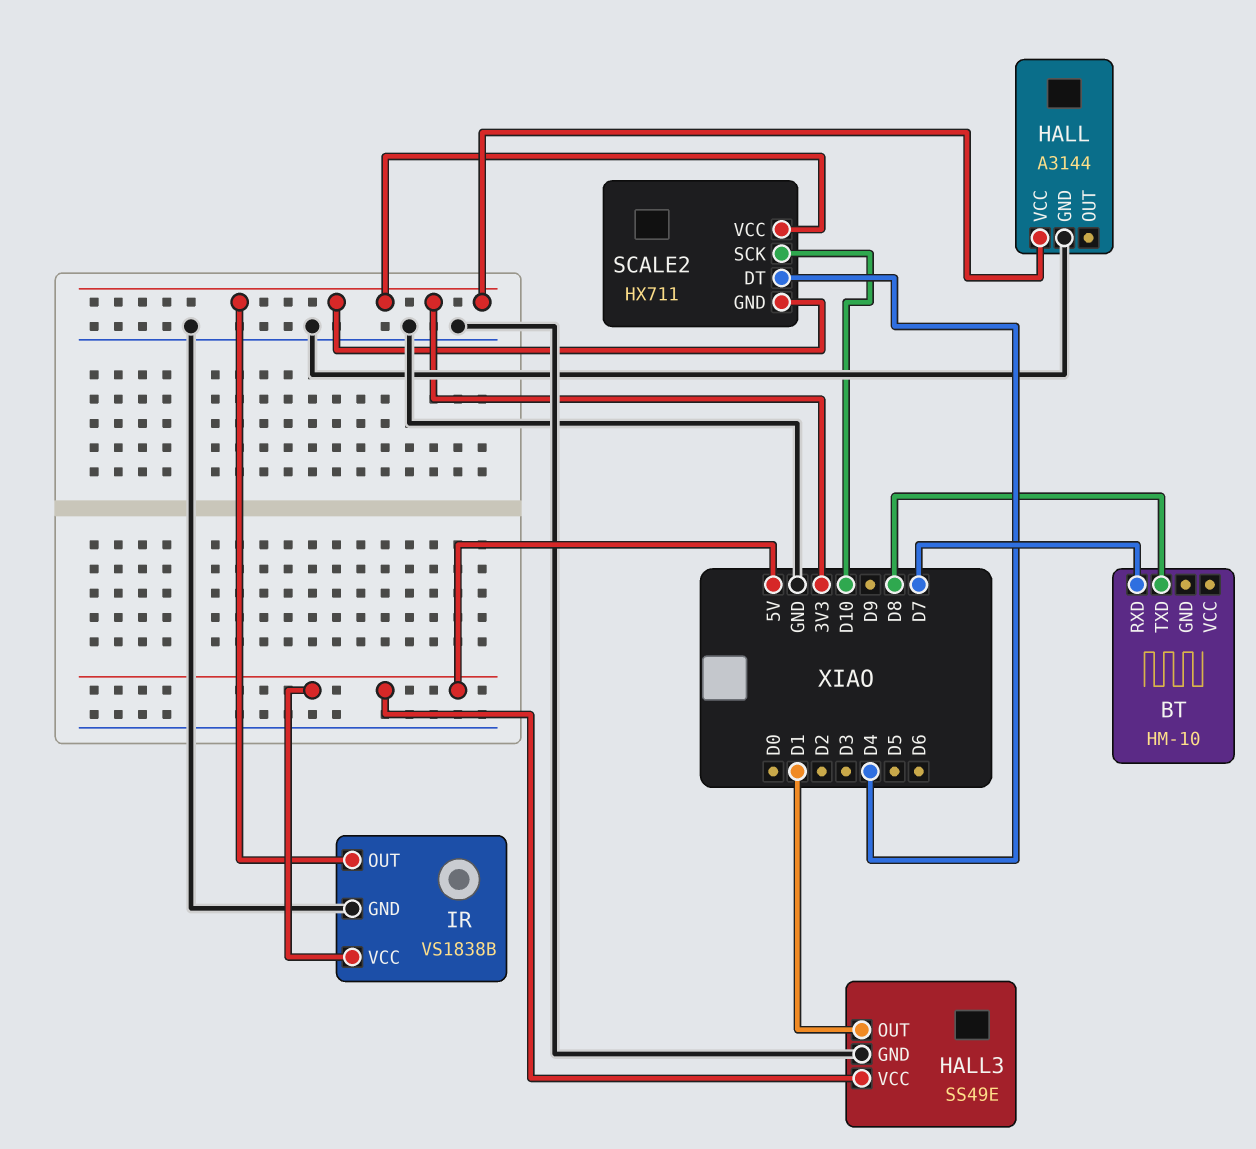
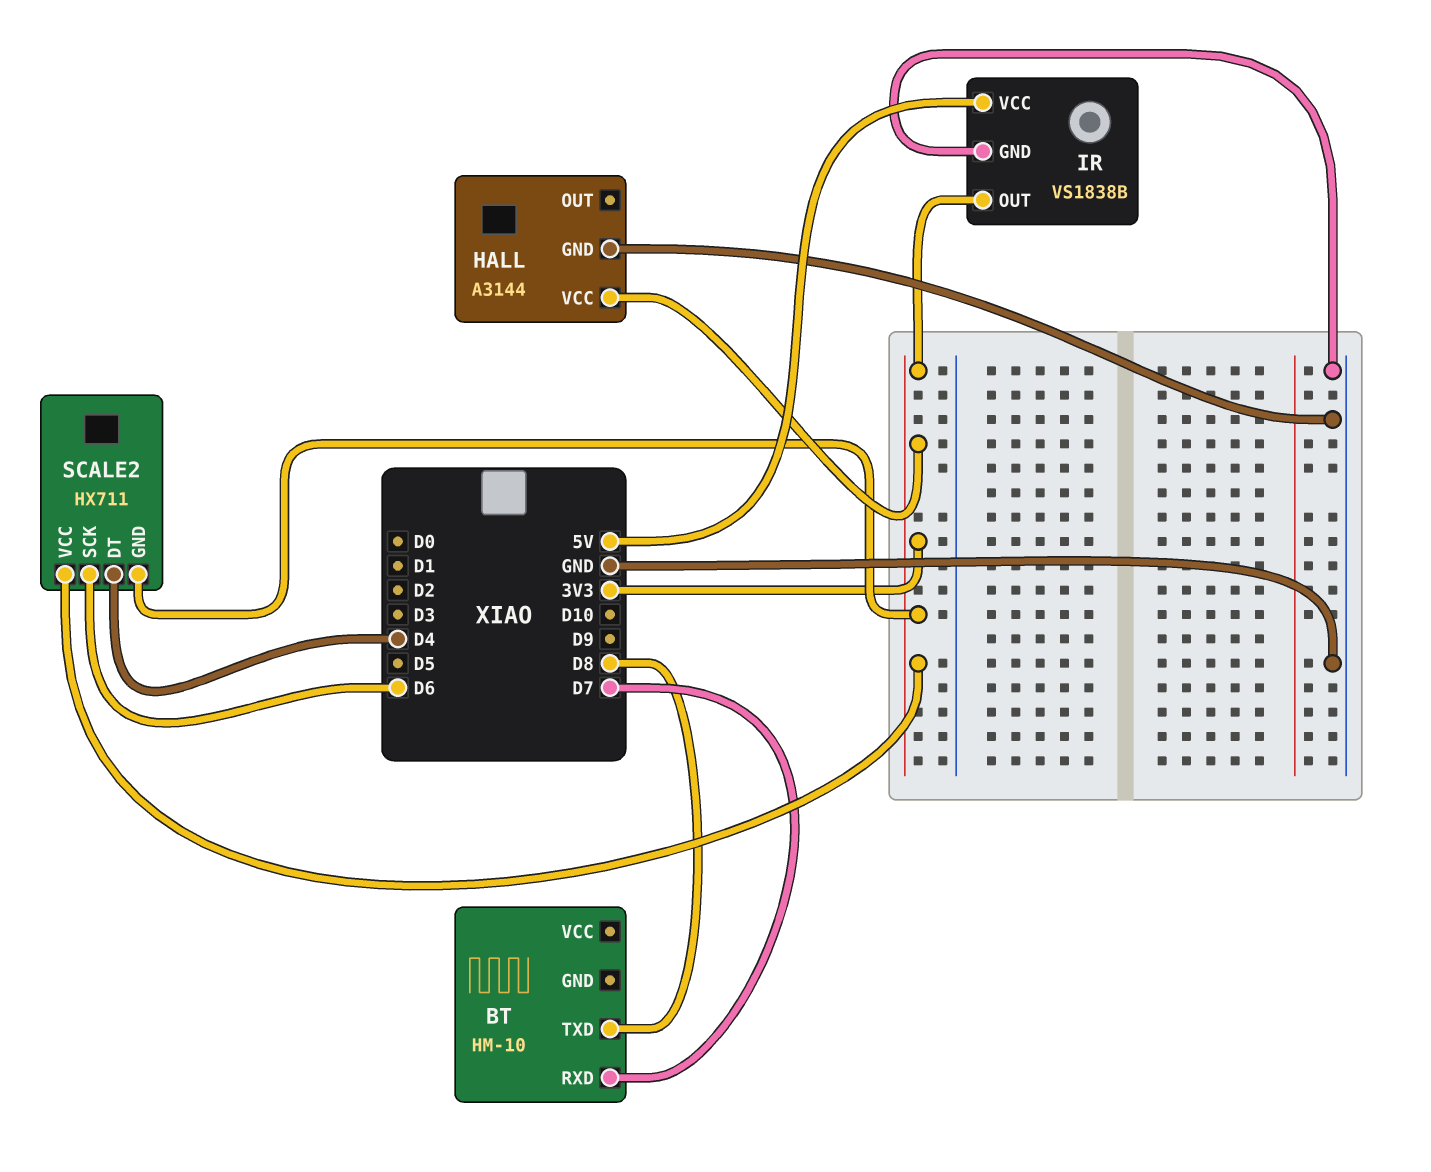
HALL3: SS49E -> none
HALL3 pin GND: GND -> none
HALL3 pin OUT: D1 -> none
HALL3 pin VCC: 5V -> none
SCALE2 pin SCK: D10 -> D6

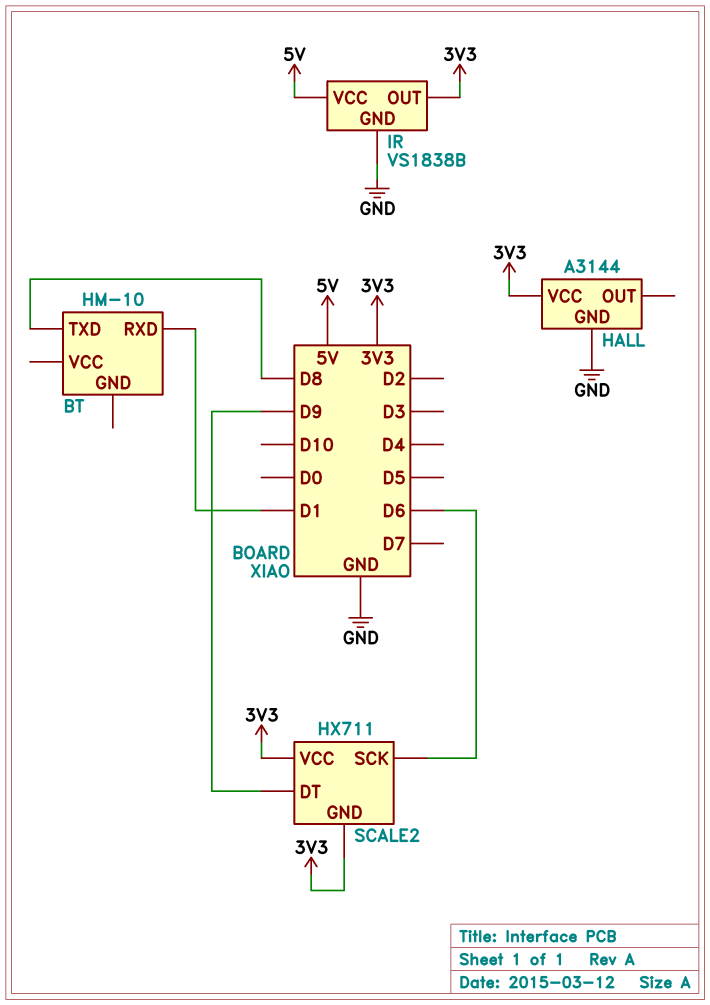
BT pin RXD: D7 -> D1
SCALE2 pin DT: D4 -> D9

